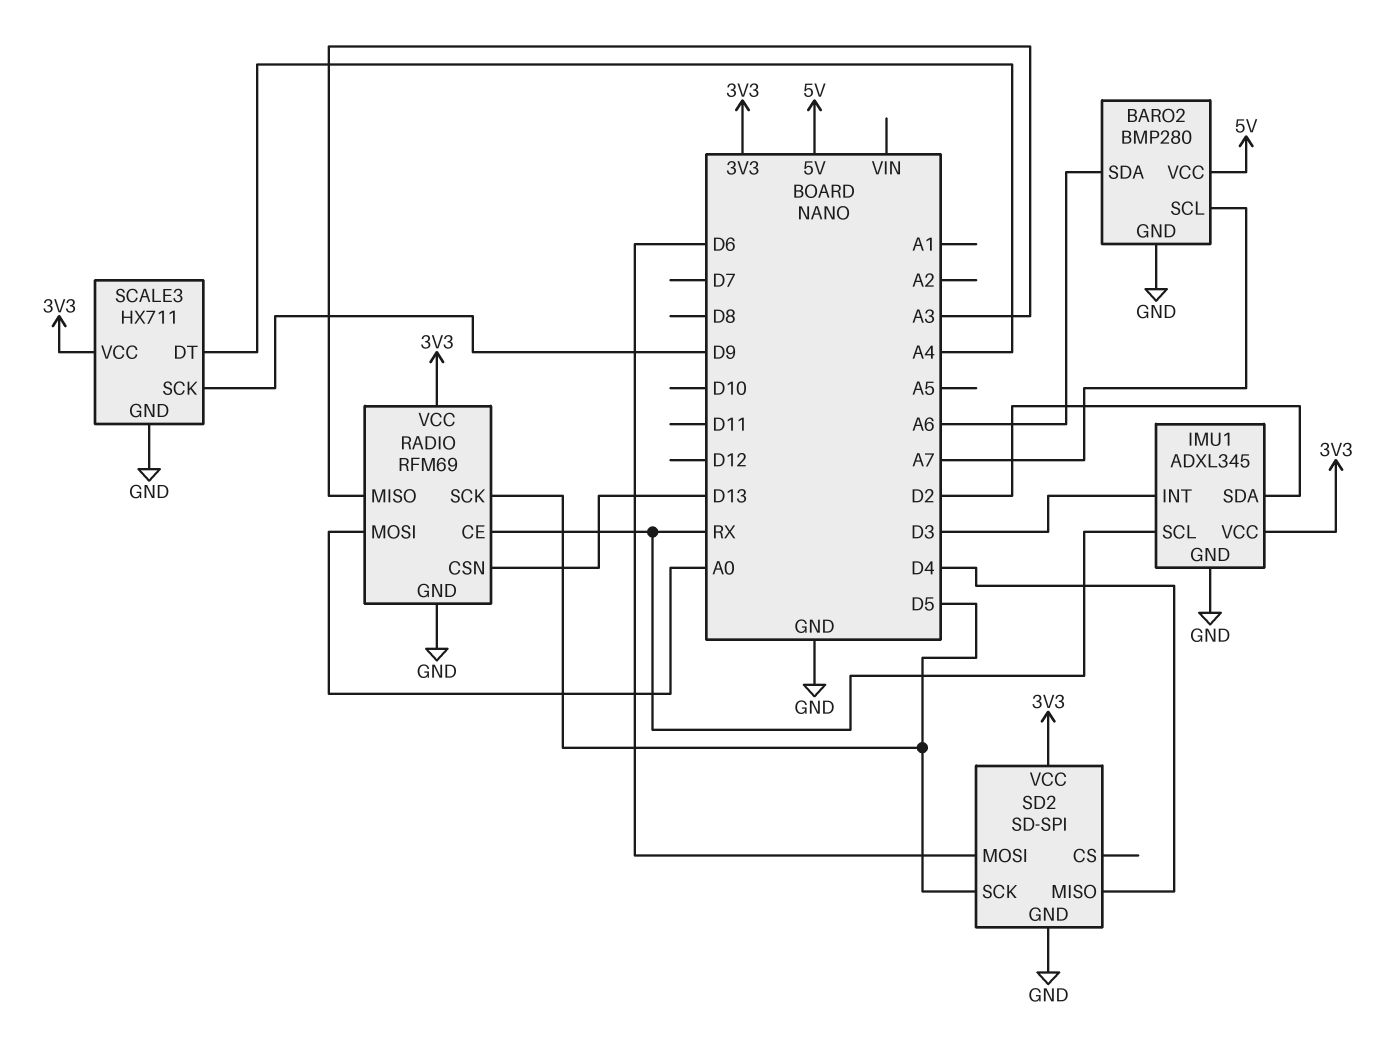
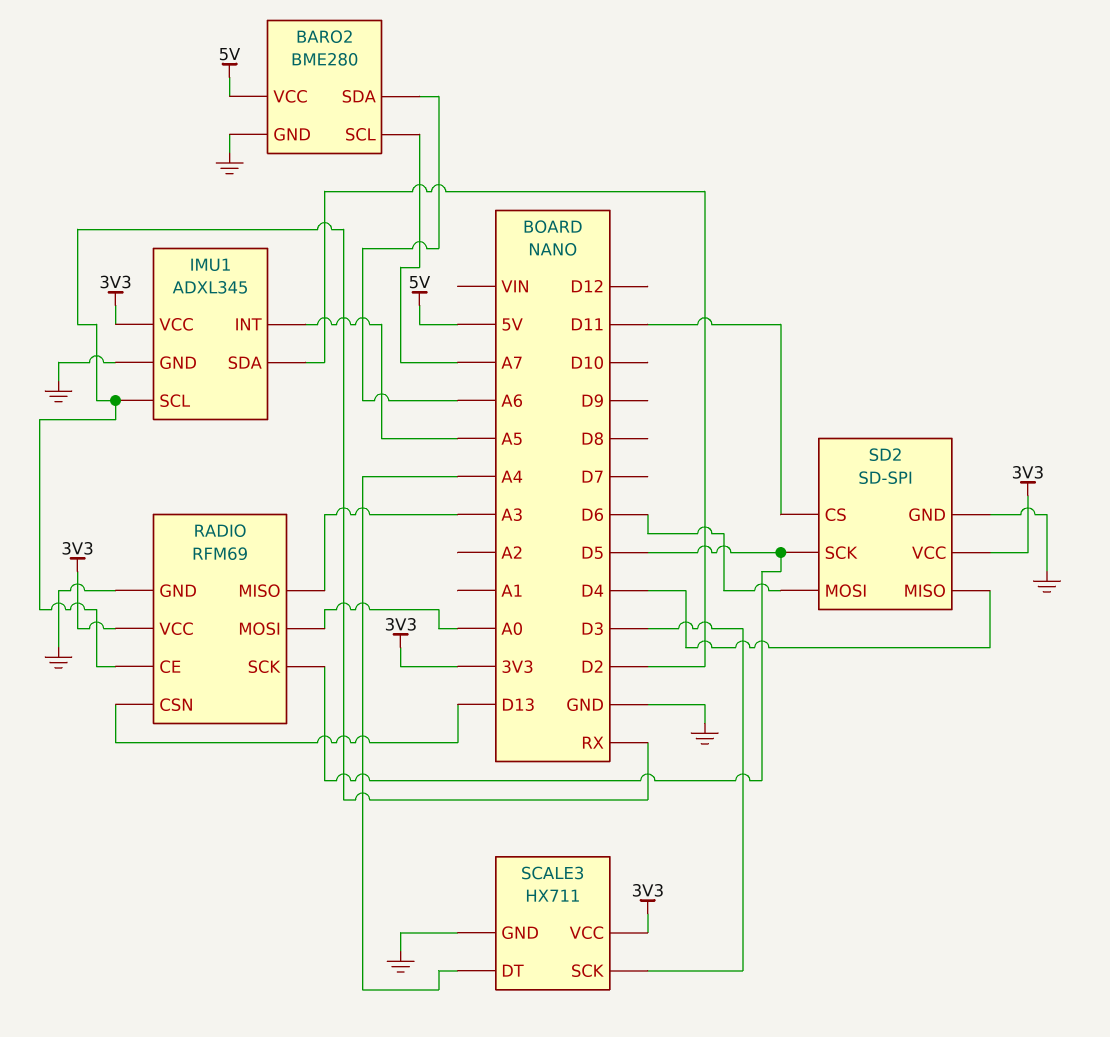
BARO2: BMP280 -> BME280
IMU1 pin INT: D3 -> A5
SCALE3 pin SCK: D9 -> D3
SD2 pin CS: none -> D11

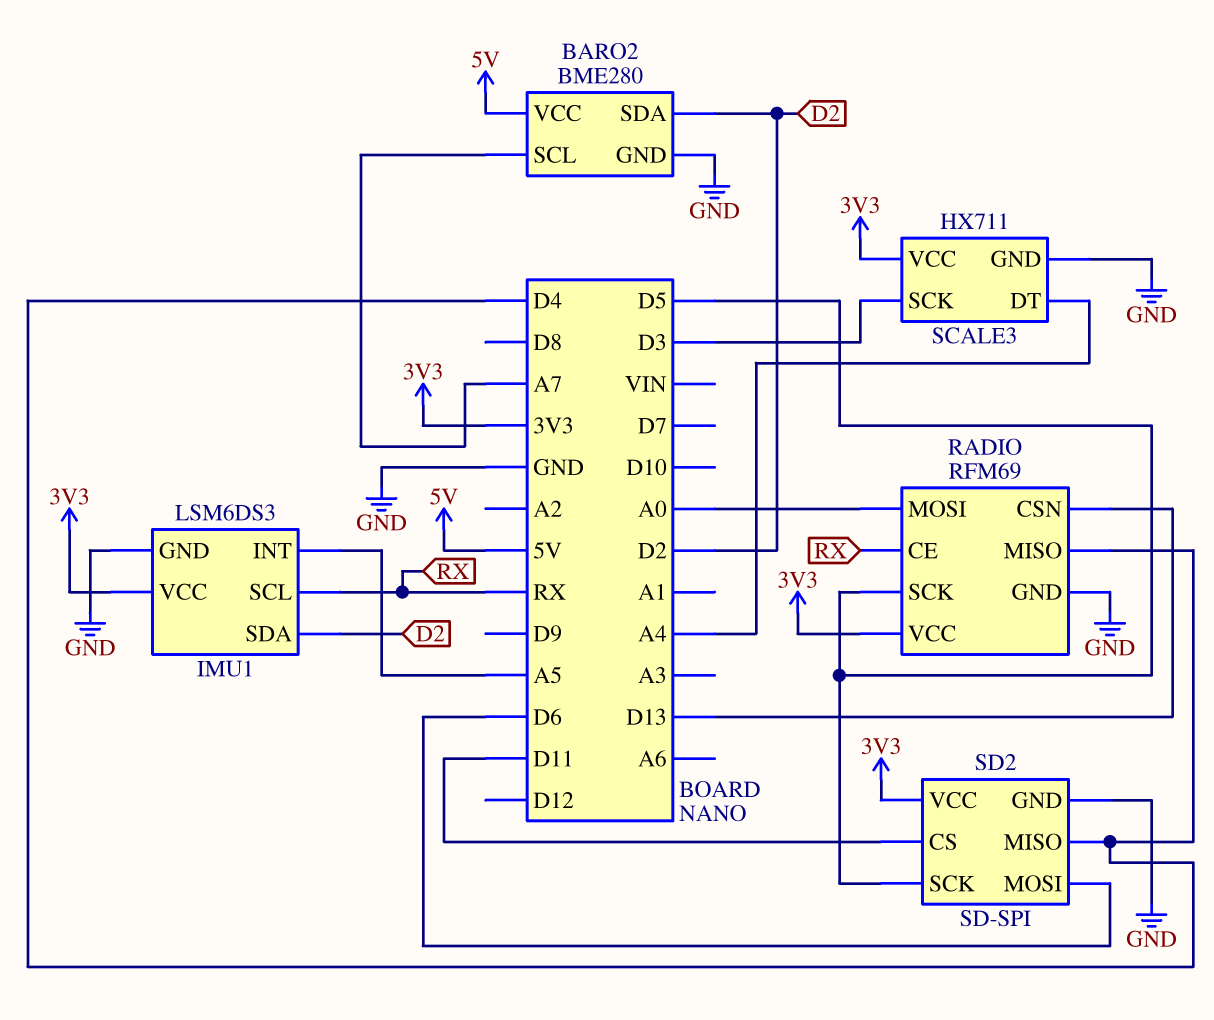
BARO2 pin SDA: A6 -> D2
IMU1: ADXL345 -> LSM6DS3
RADIO pin MISO: A3 -> D4

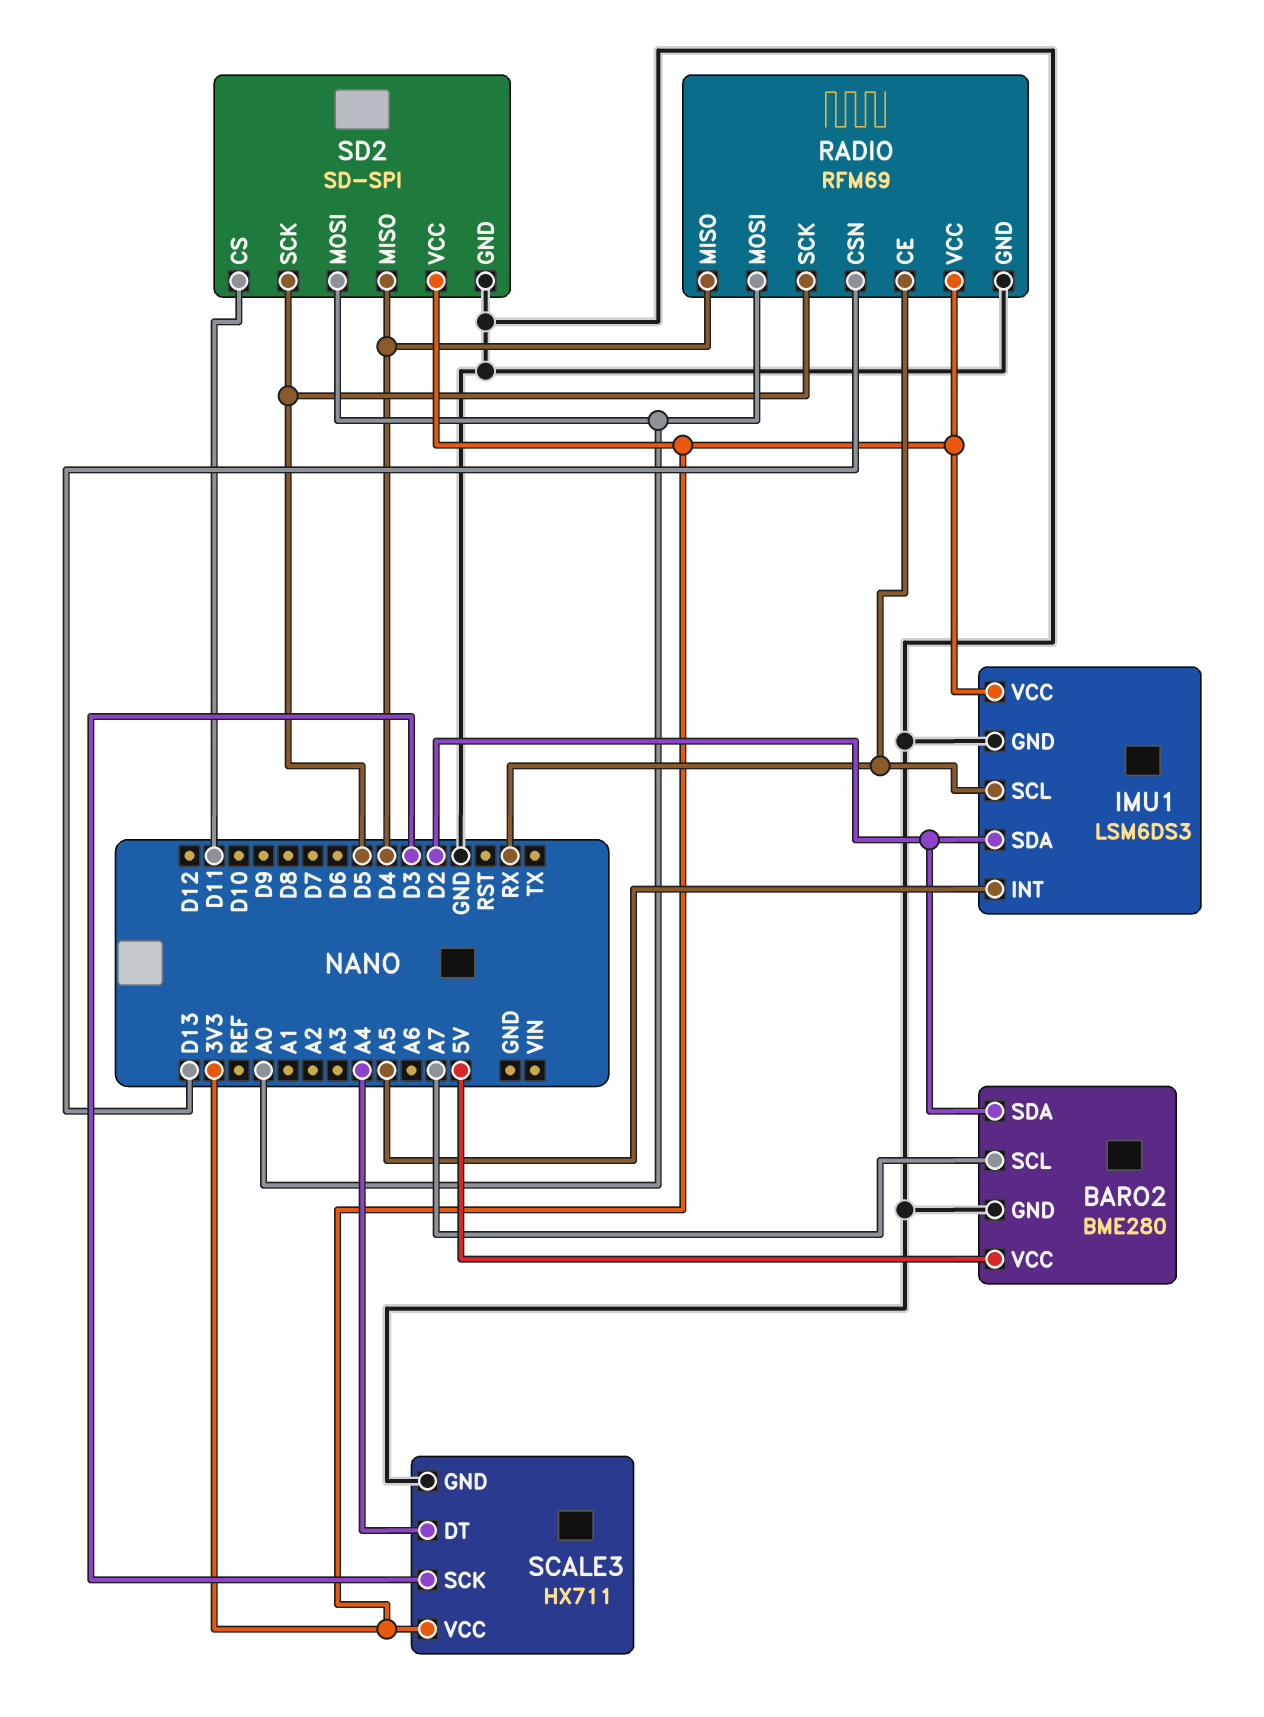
SD2 pin MOSI: D6 -> A0

